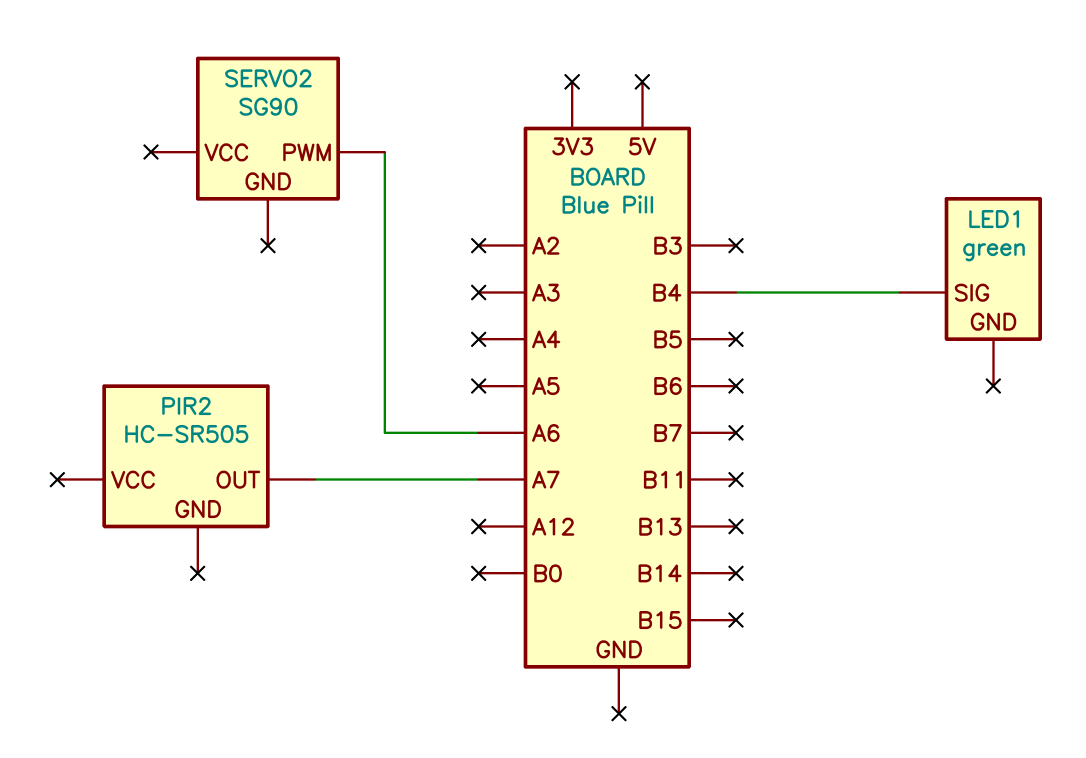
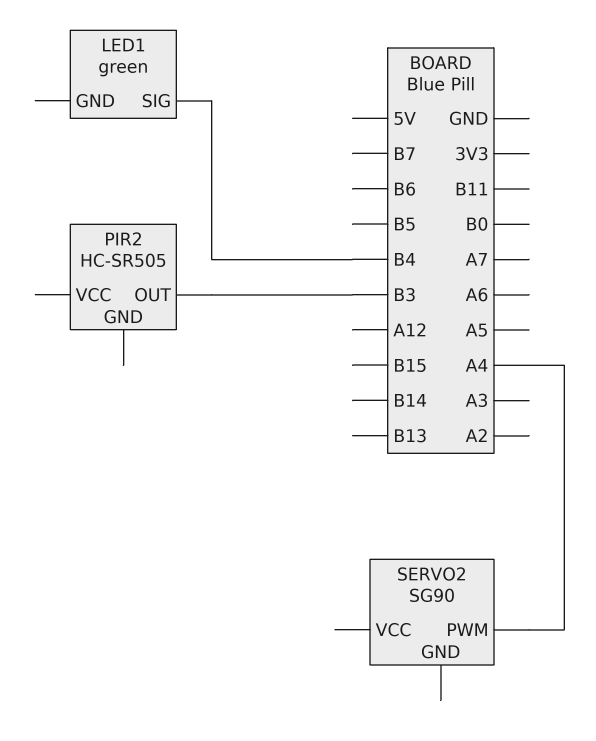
PIR2 pin OUT: A7 -> B3
SERVO2 pin PWM: A6 -> A4

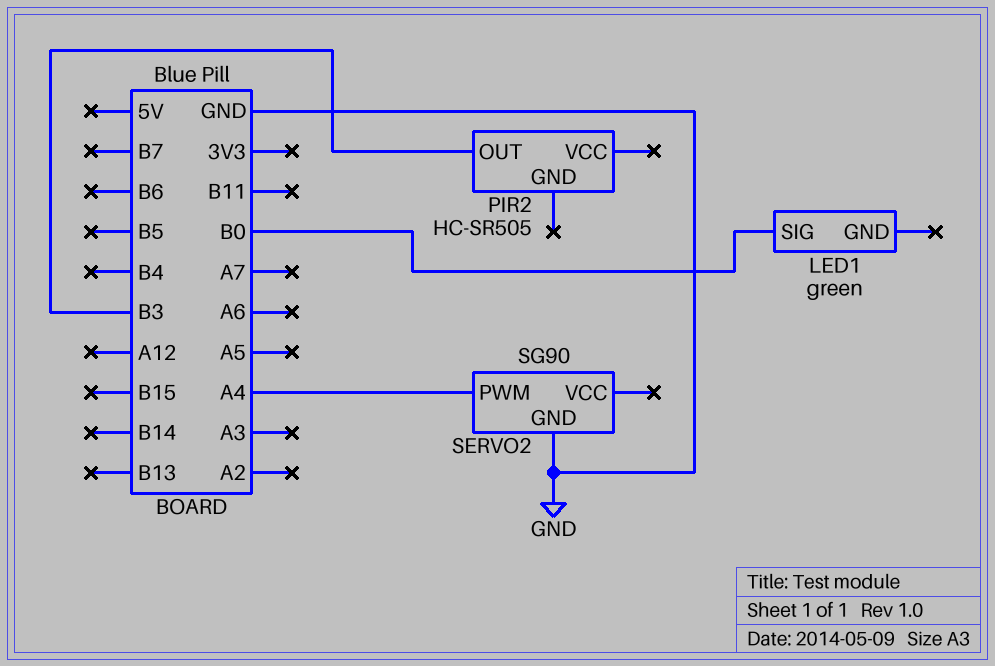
LED1 pin SIG: B4 -> B0
SERVO2 pin GND: none -> GND

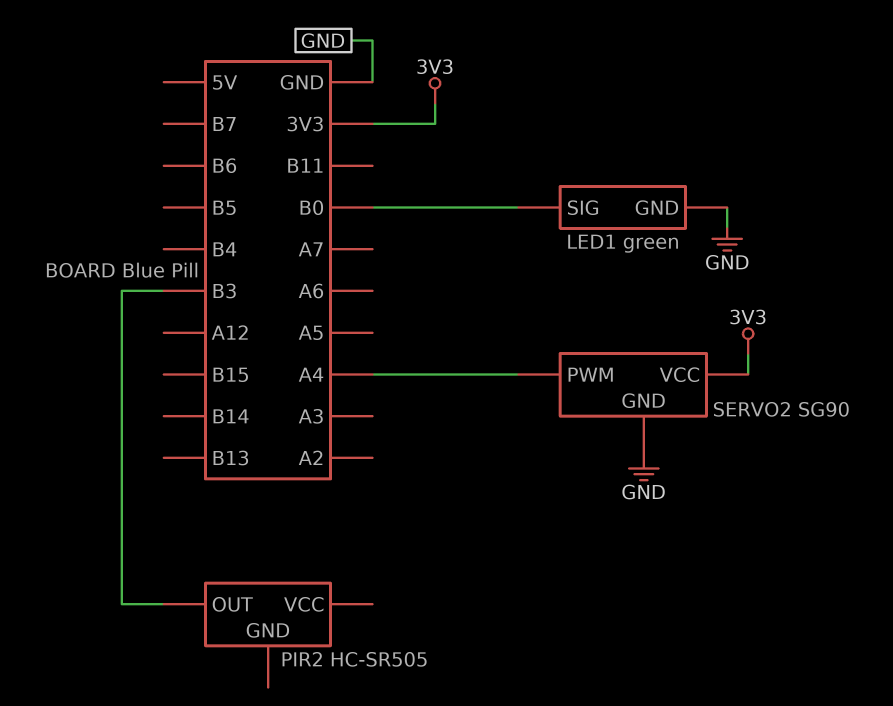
LED1 pin GND: none -> GND
SERVO2 pin VCC: none -> 3V3

